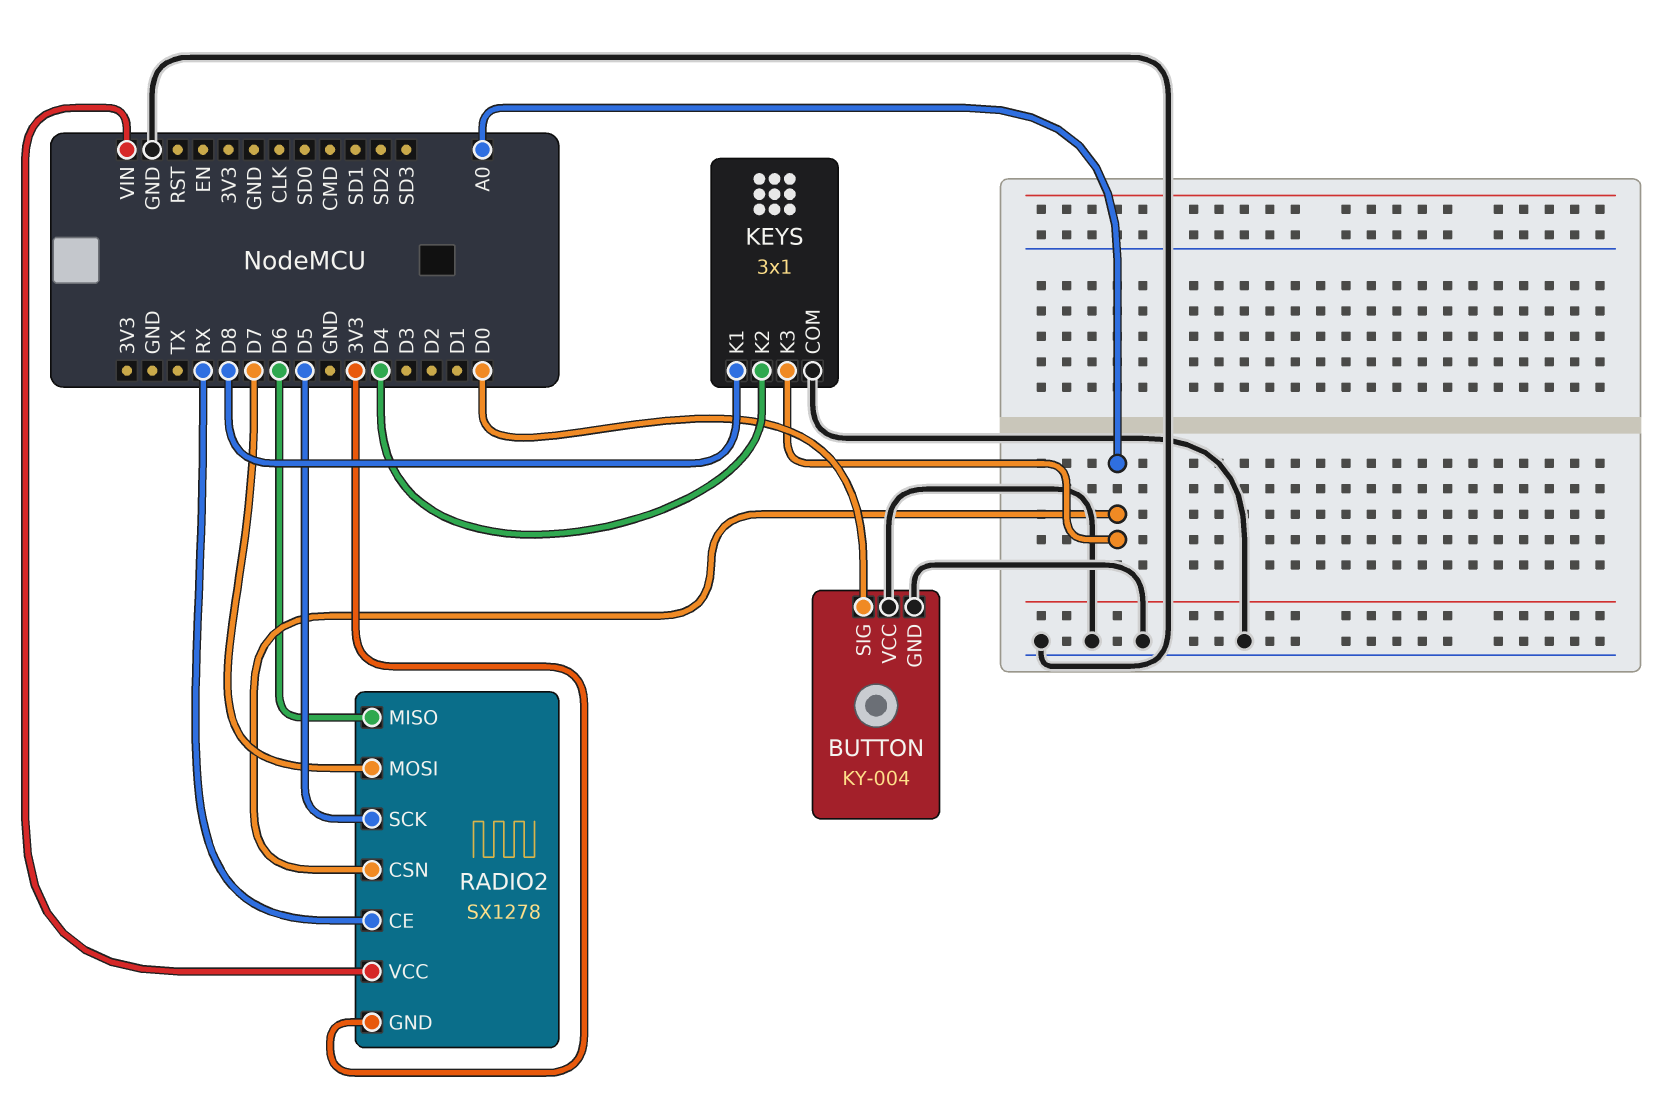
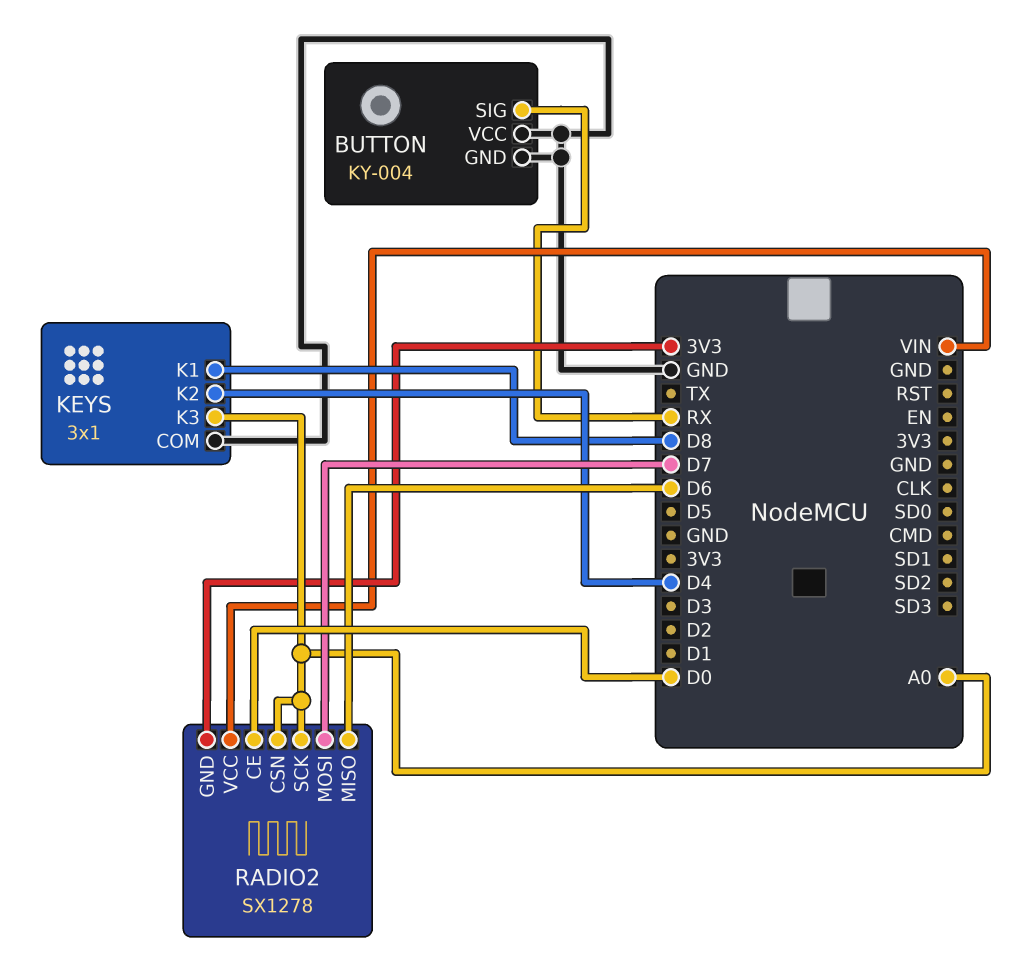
BUTTON pin SIG: D0 -> RX
RADIO2 pin CE: RX -> D0
RADIO2 pin SCK: D5 -> A0

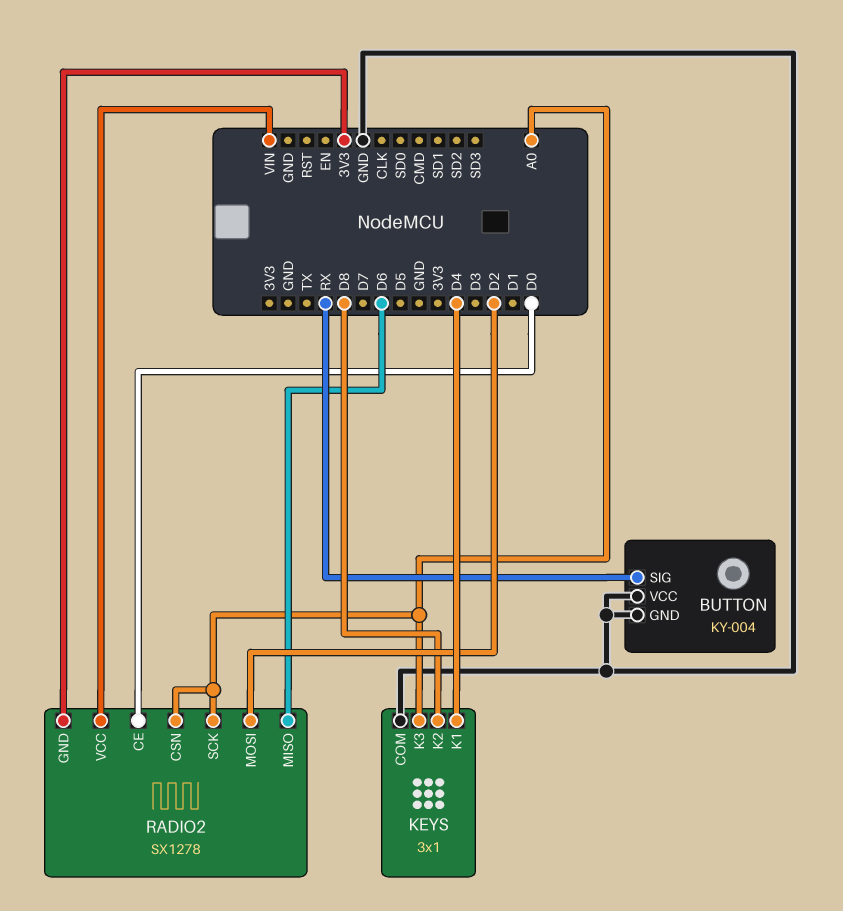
KEYS pin K1: D8 -> D4
KEYS pin K2: D4 -> D8
RADIO2 pin MOSI: D7 -> D2

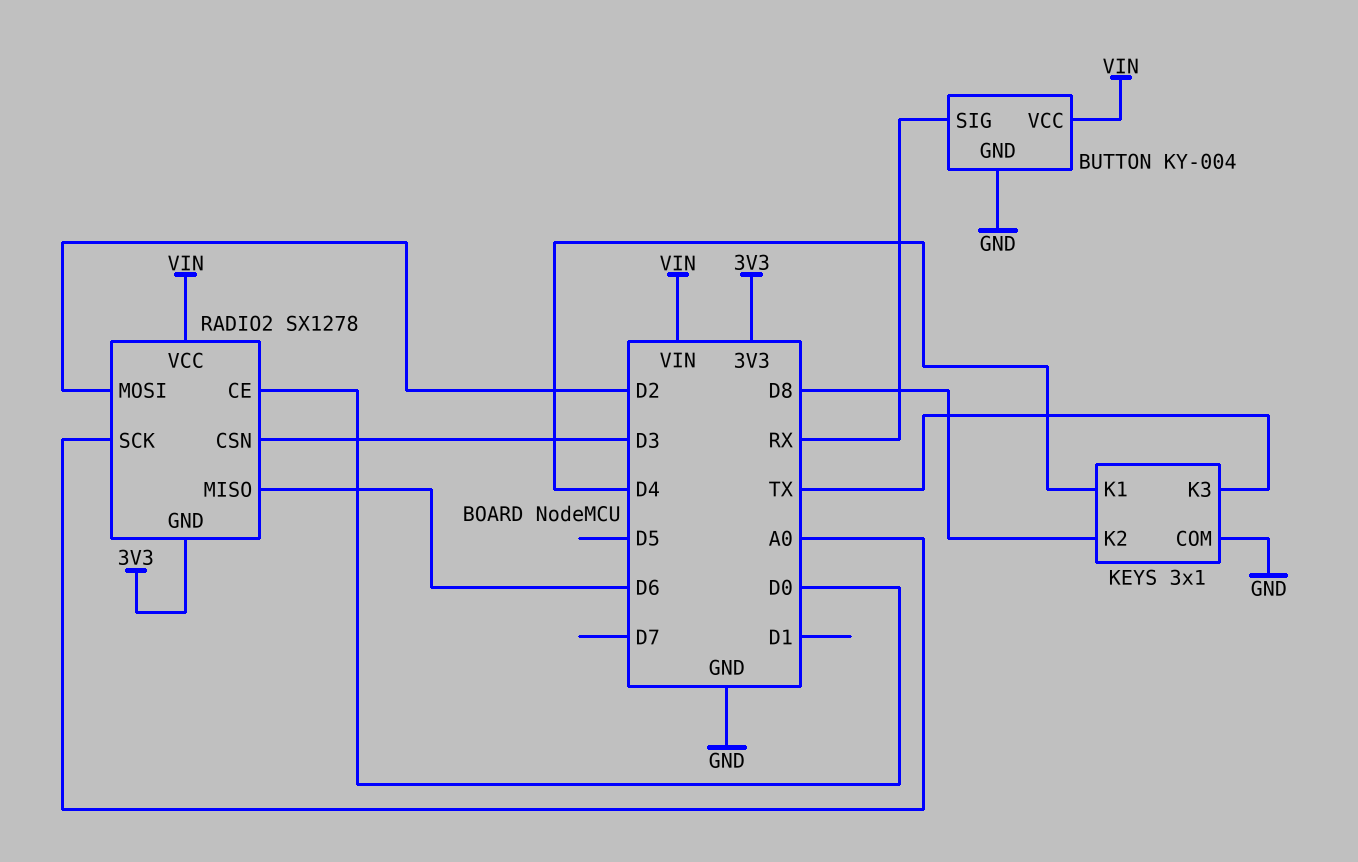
BUTTON pin VCC: GND -> VIN
KEYS pin K3: A0 -> TX
RADIO2 pin CSN: A0 -> D3

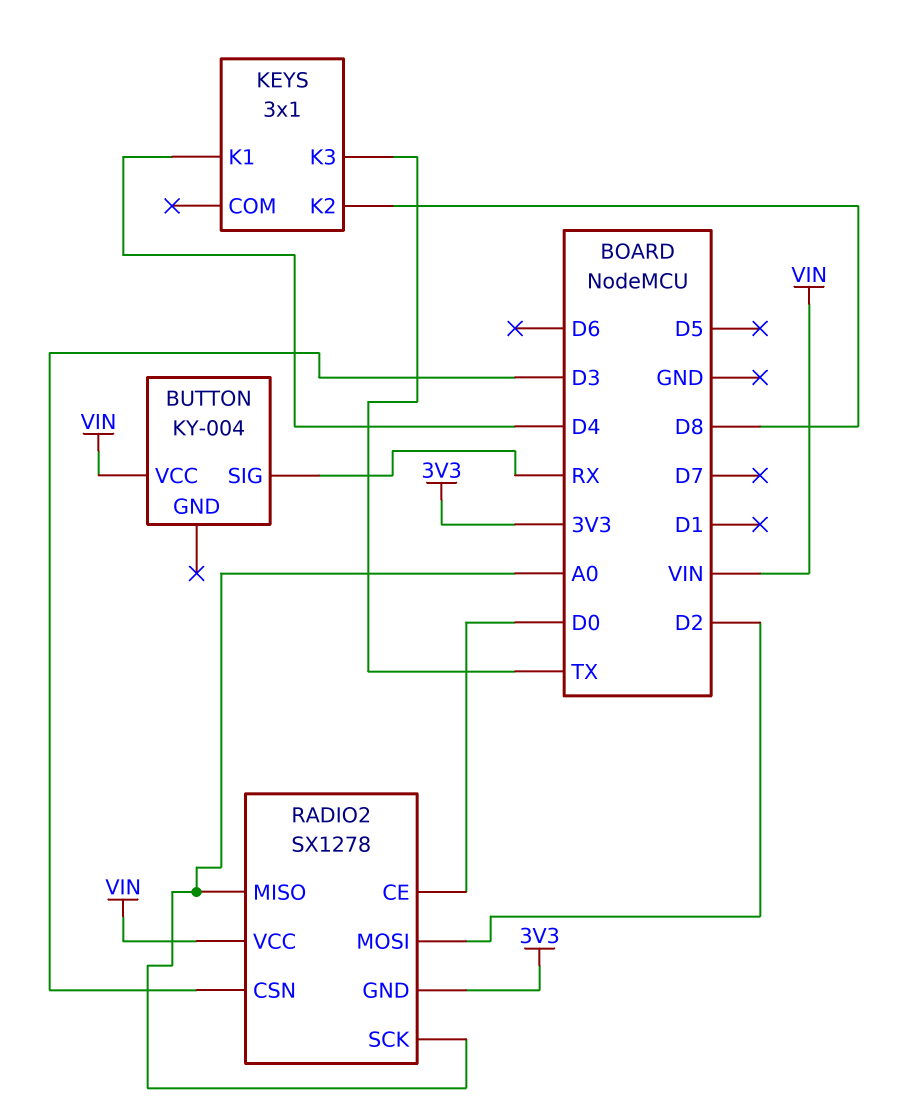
BUTTON pin GND: GND -> none
KEYS pin COM: GND -> none
RADIO2 pin MISO: D6 -> A0

